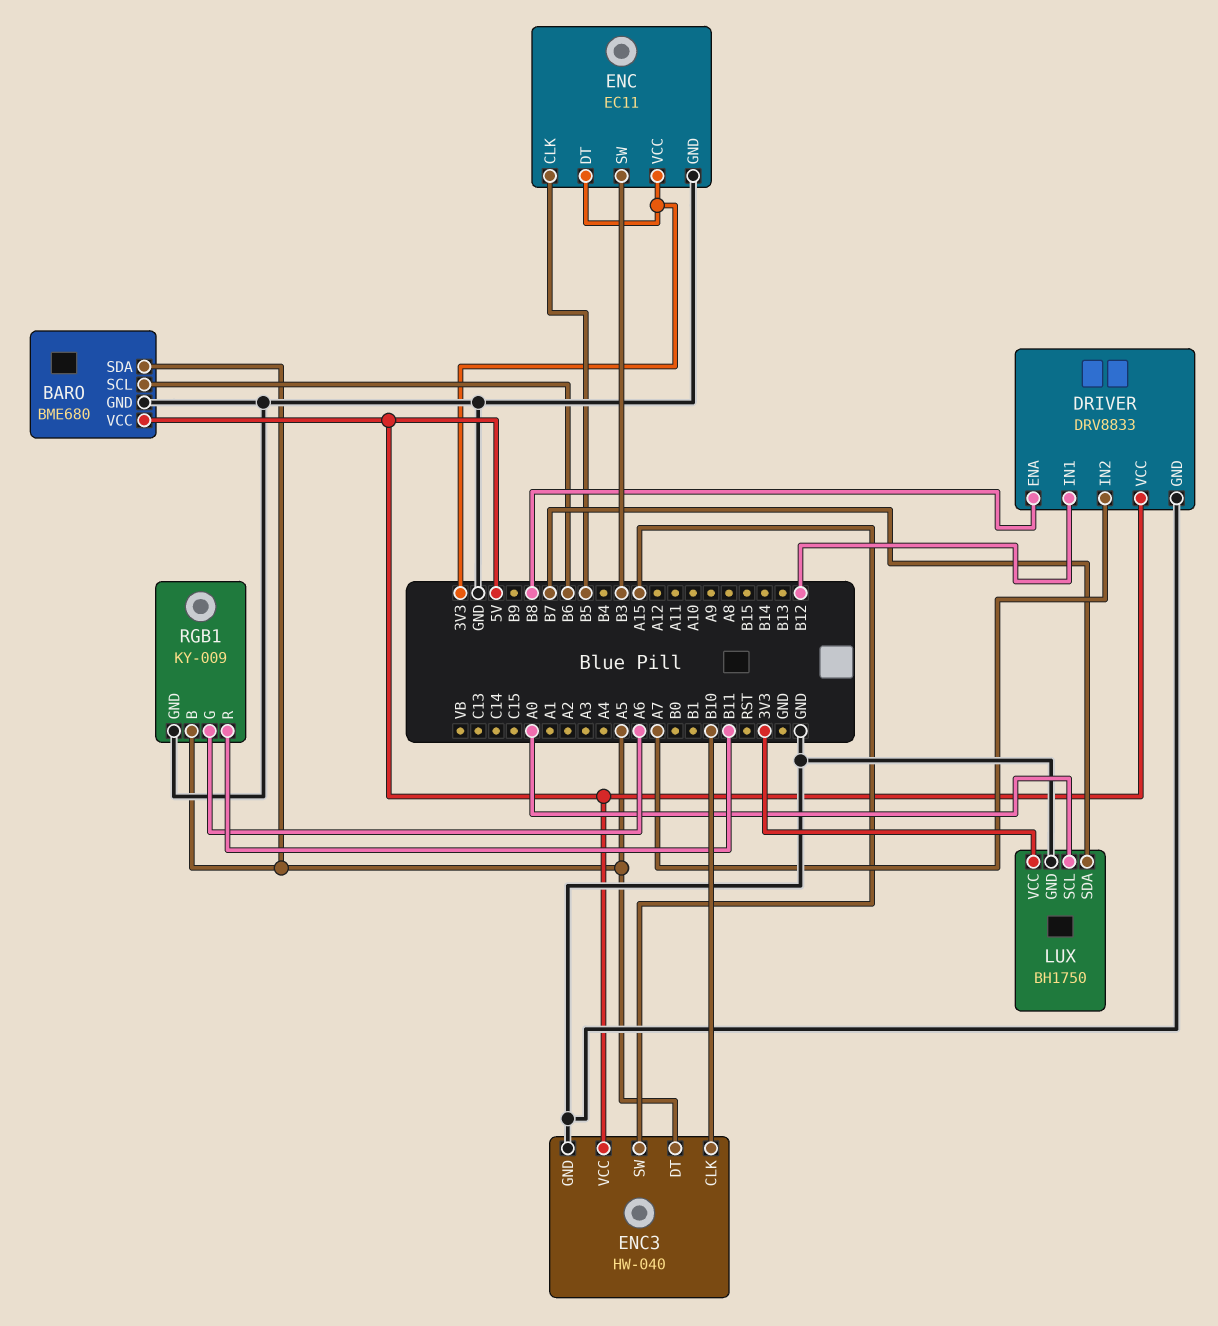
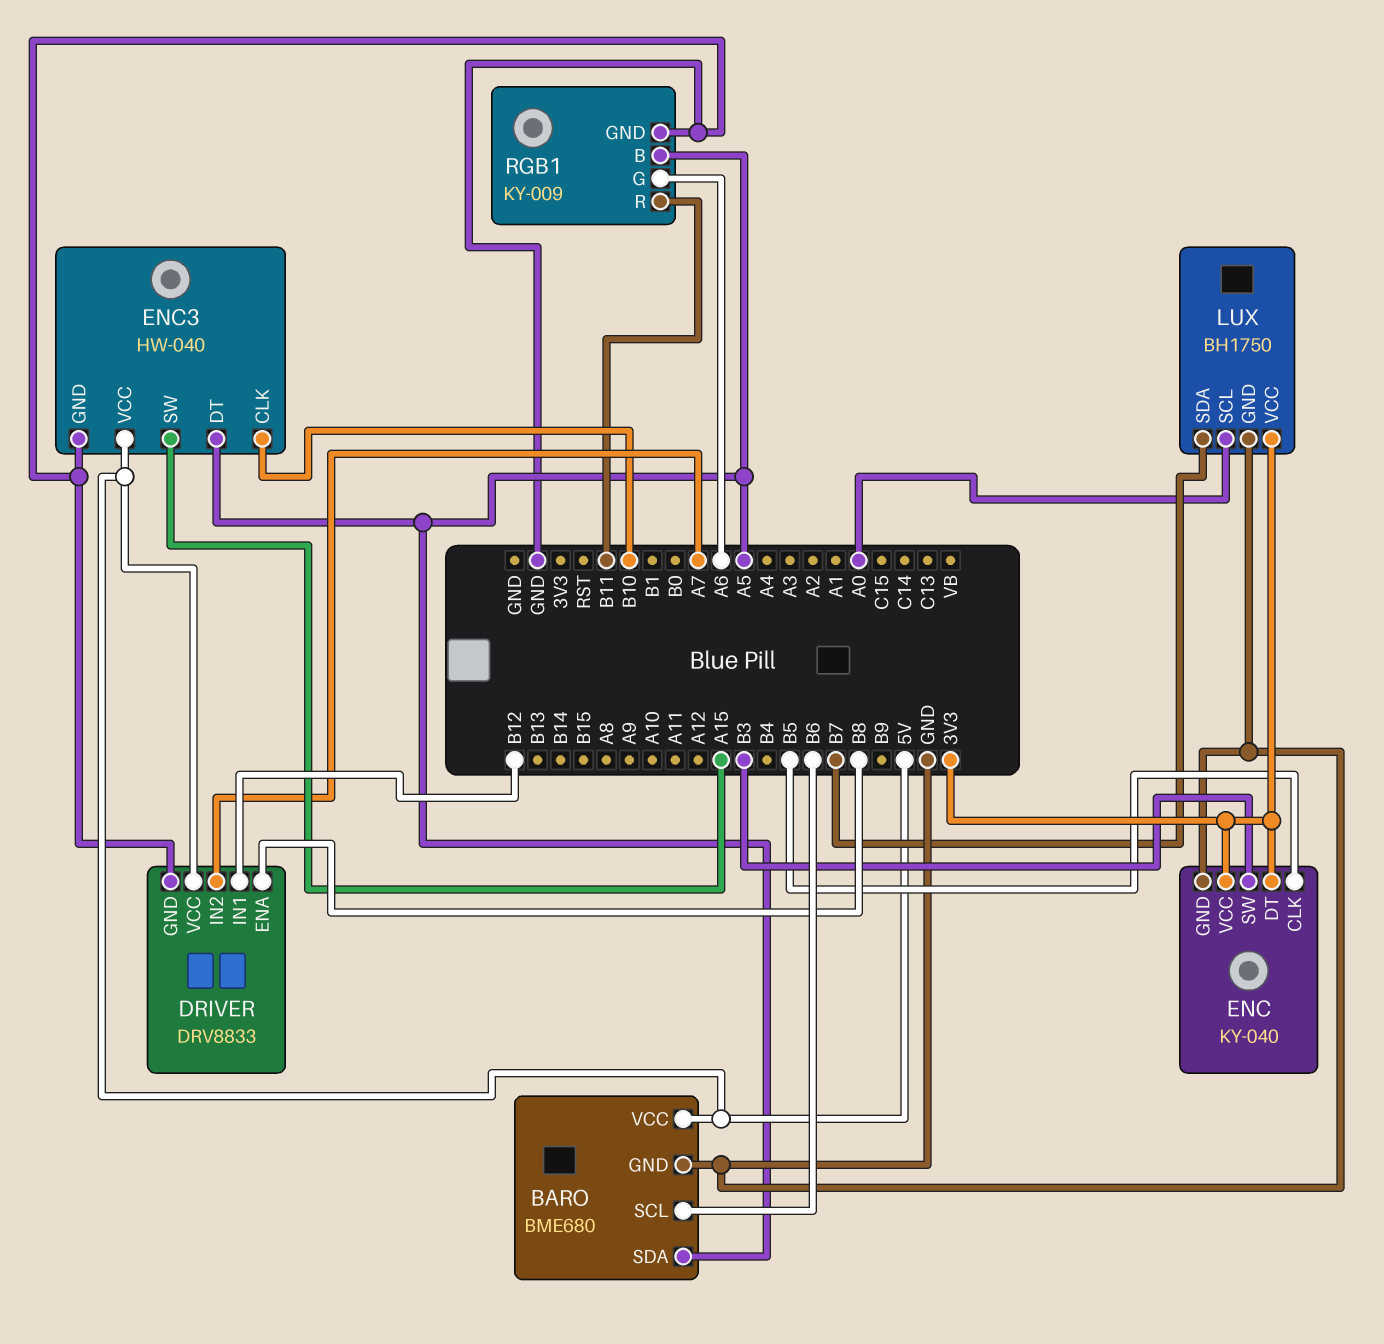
ENC: EC11 -> KY-040

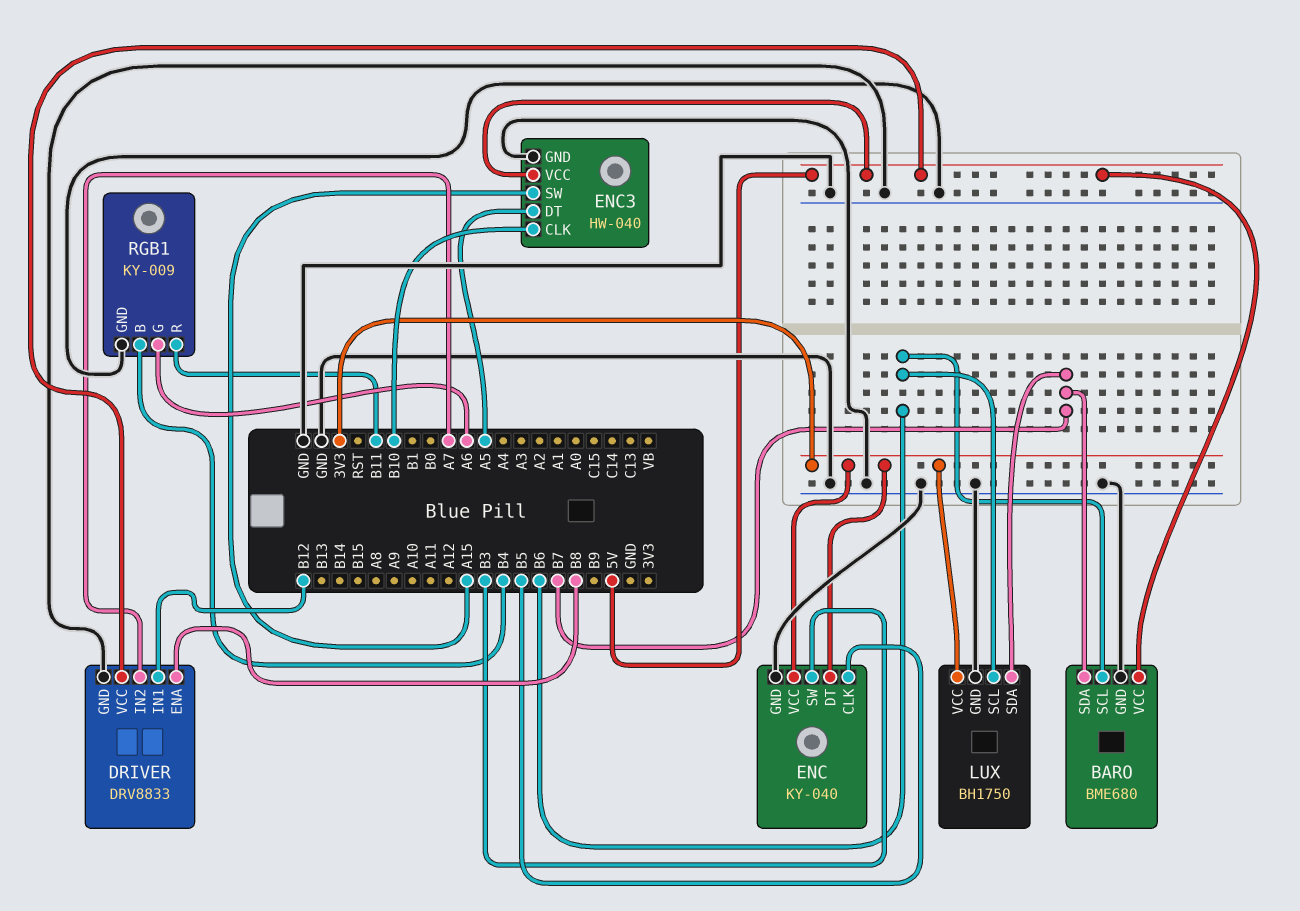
BARO pin SDA: A5 -> B7
LUX pin SCL: A0 -> B6
RGB1 pin B: A5 -> B4

